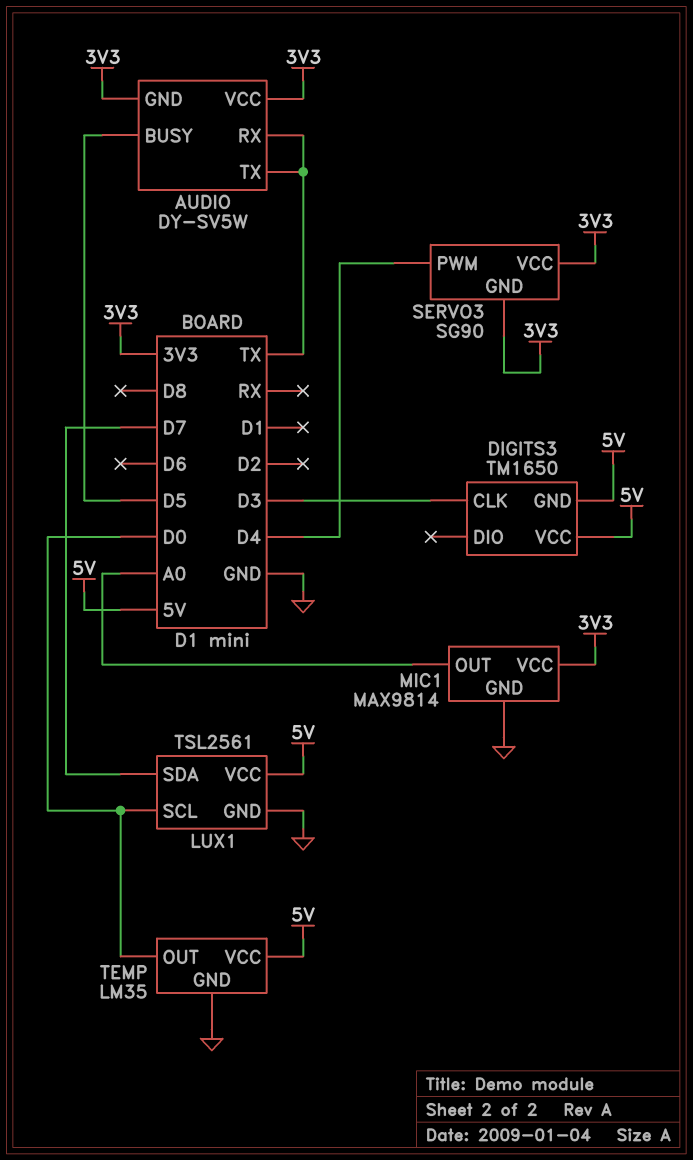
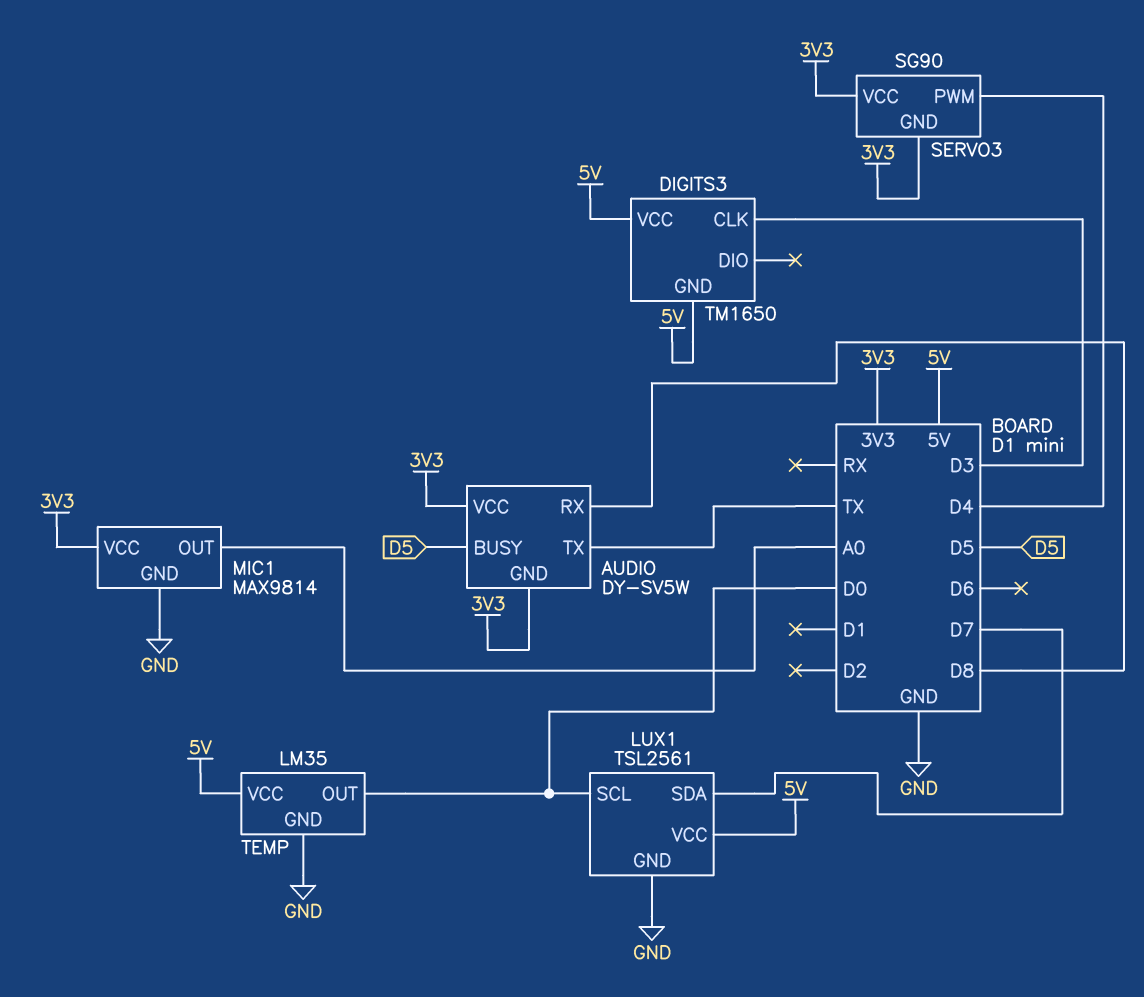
AUDIO pin RX: TX -> D8

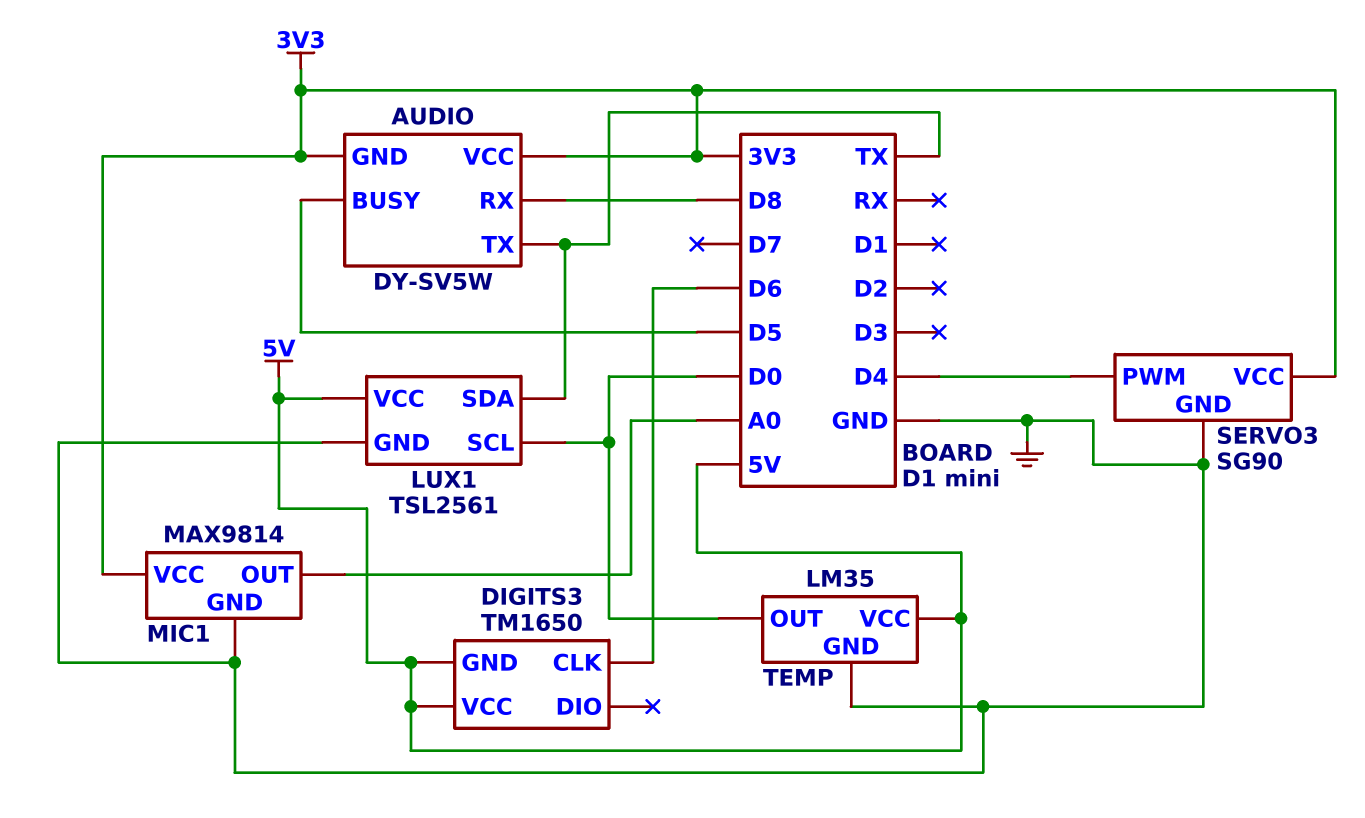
DIGITS3 pin CLK: D3 -> D6
LUX1 pin SDA: D7 -> TX
SERVO3 pin GND: 3V3 -> GND

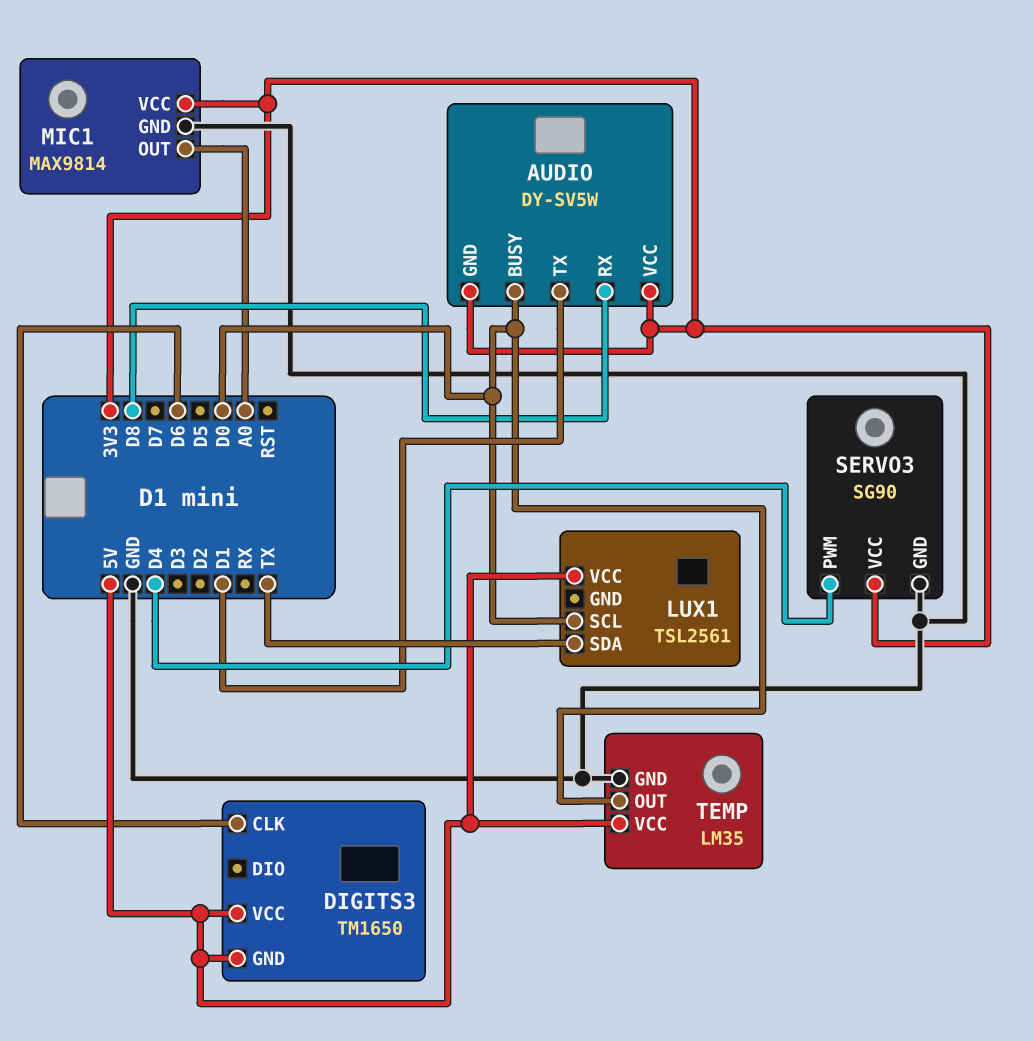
AUDIO pin BUSY: D5 -> D0
AUDIO pin TX: TX -> D1
LUX1 pin GND: GND -> none

